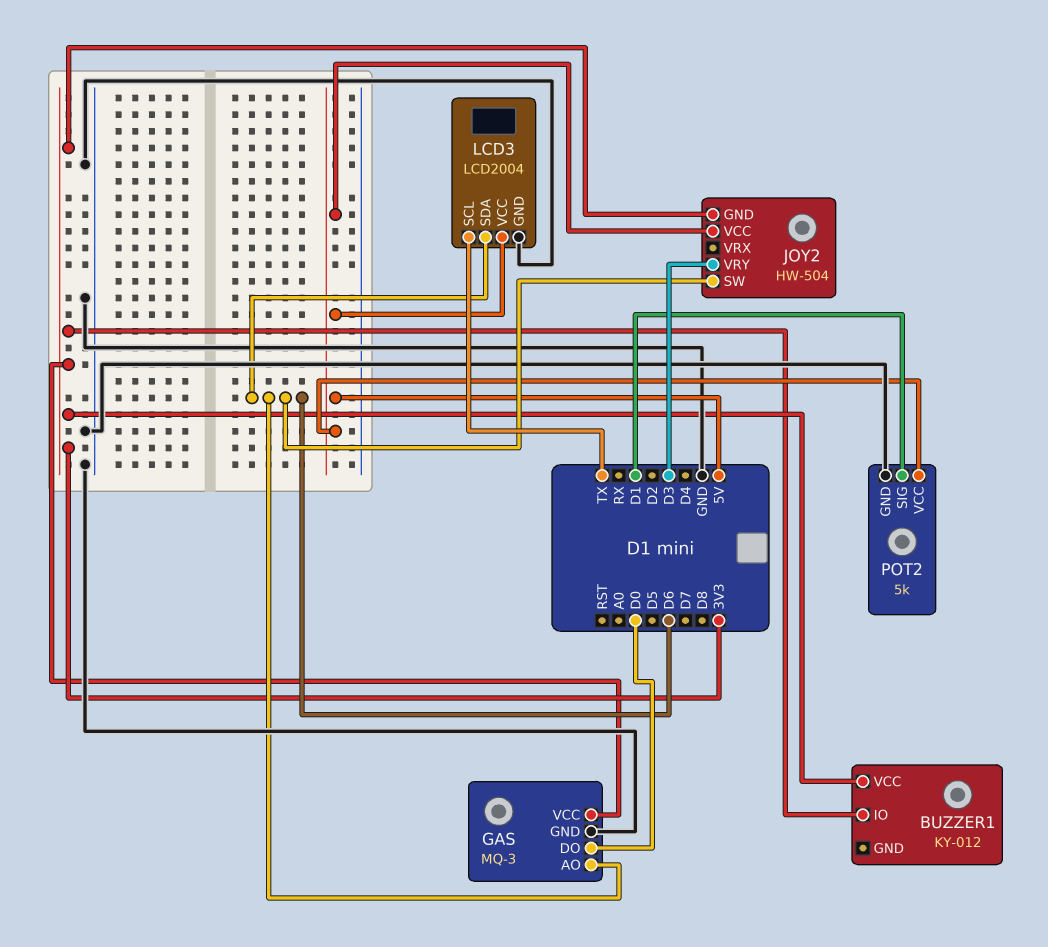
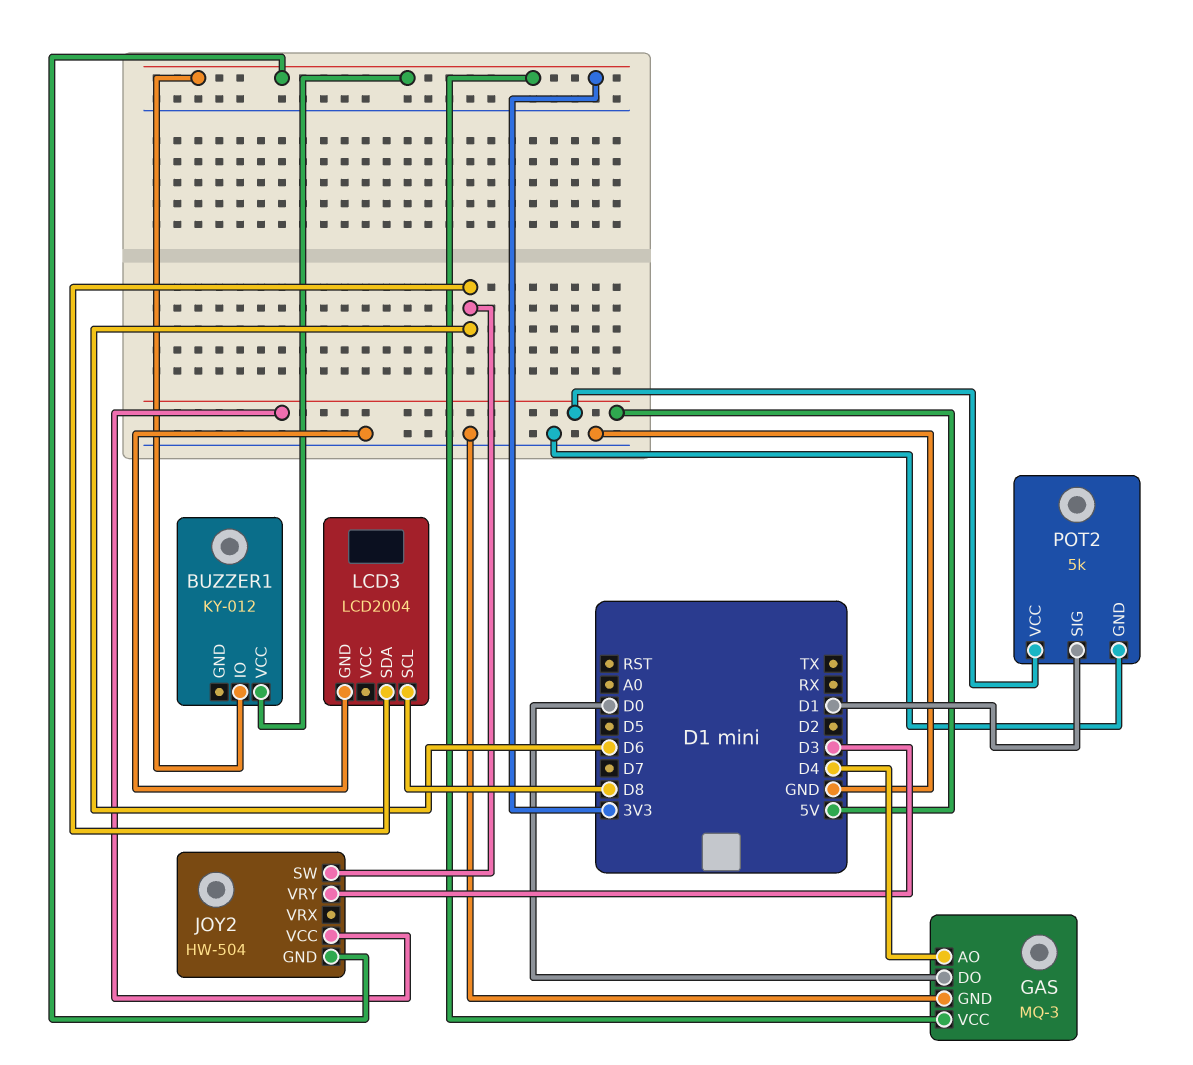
GAS pin AO: D6 -> D4
LCD3 pin SCL: TX -> D8
LCD3 pin VCC: 5V -> none

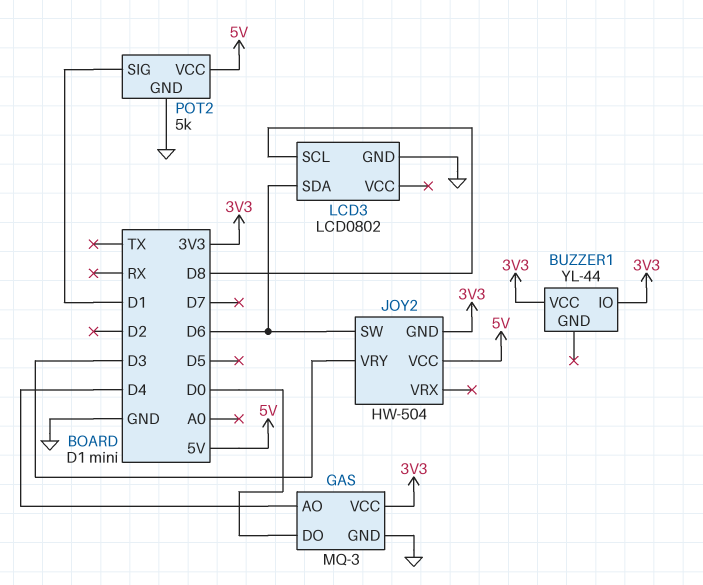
BUZZER1: KY-012 -> YL-44
LCD3: LCD2004 -> LCD0802

